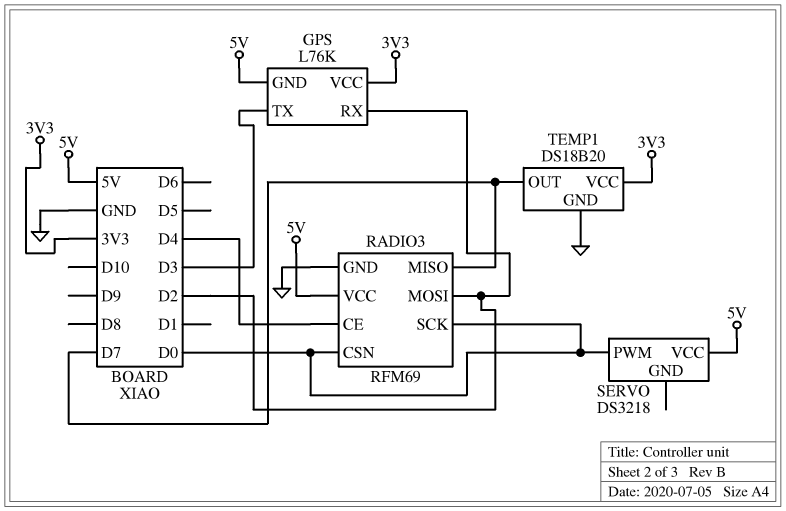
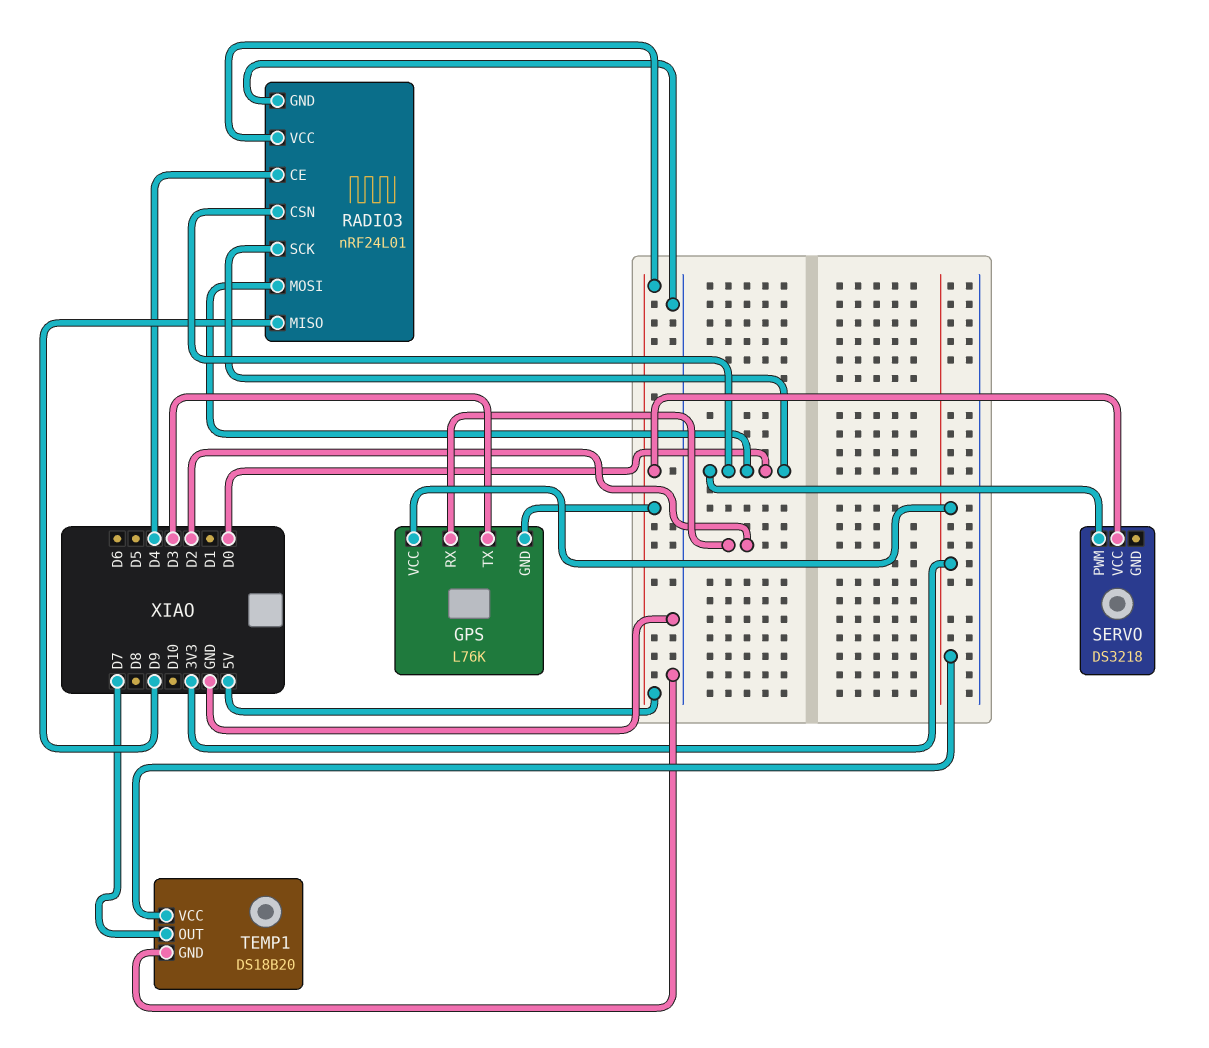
RADIO3: RFM69 -> nRF24L01
RADIO3 pin MISO: D7 -> D9
RADIO3 pin MOSI: D2 -> D0

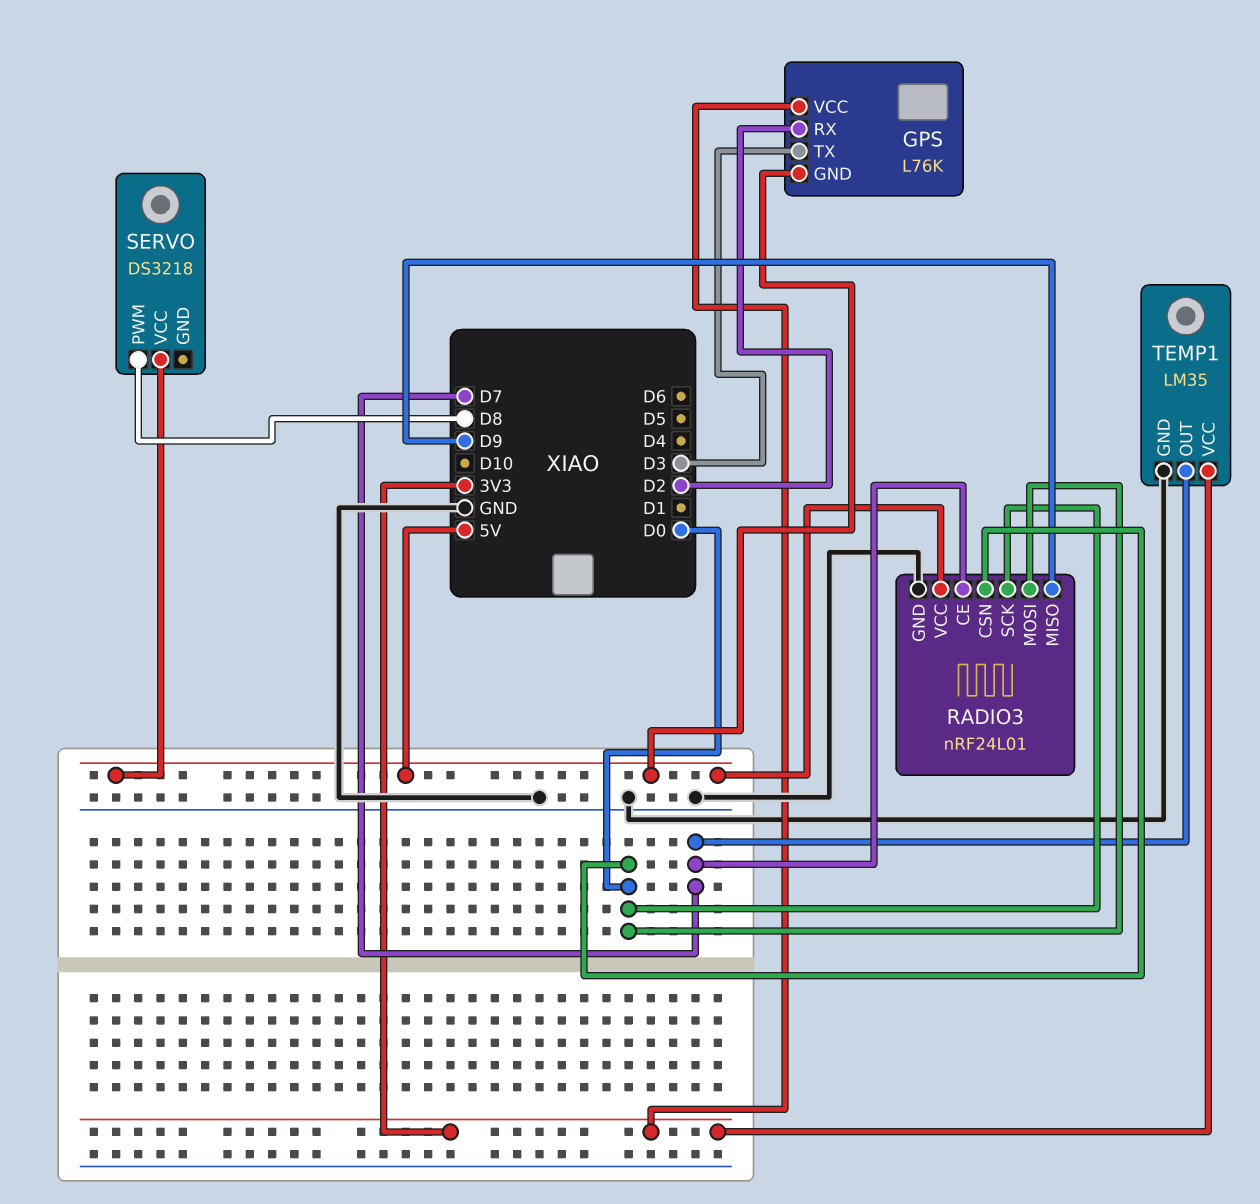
RADIO3 pin CE: D4 -> D7
SERVO pin PWM: D0 -> D8
TEMP1: DS18B20 -> LM35

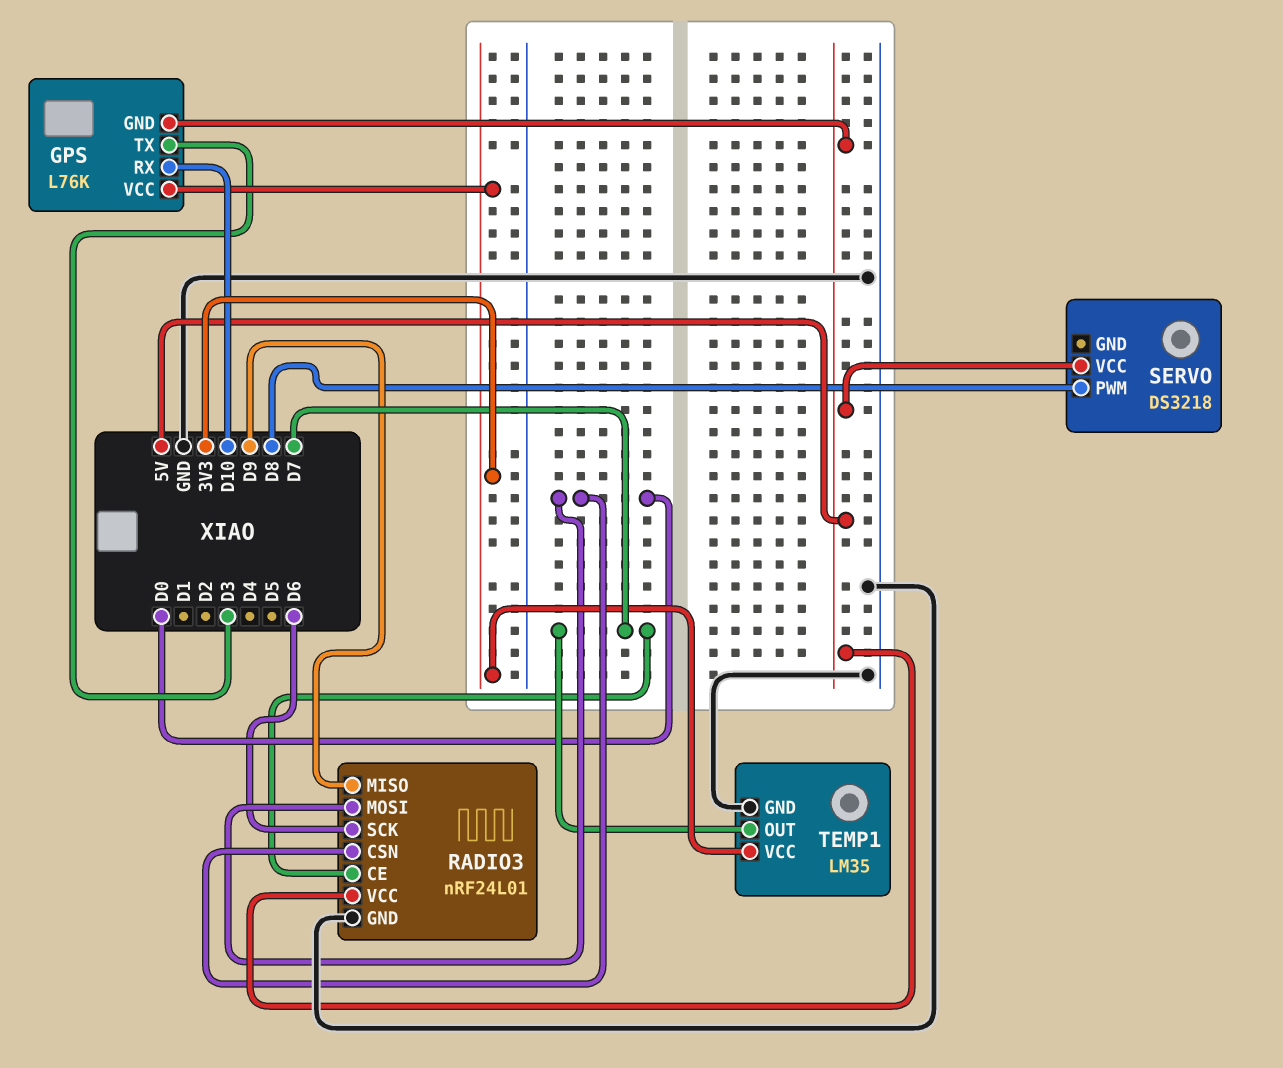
GPS pin RX: D2 -> D10
RADIO3 pin SCK: D0 -> D6

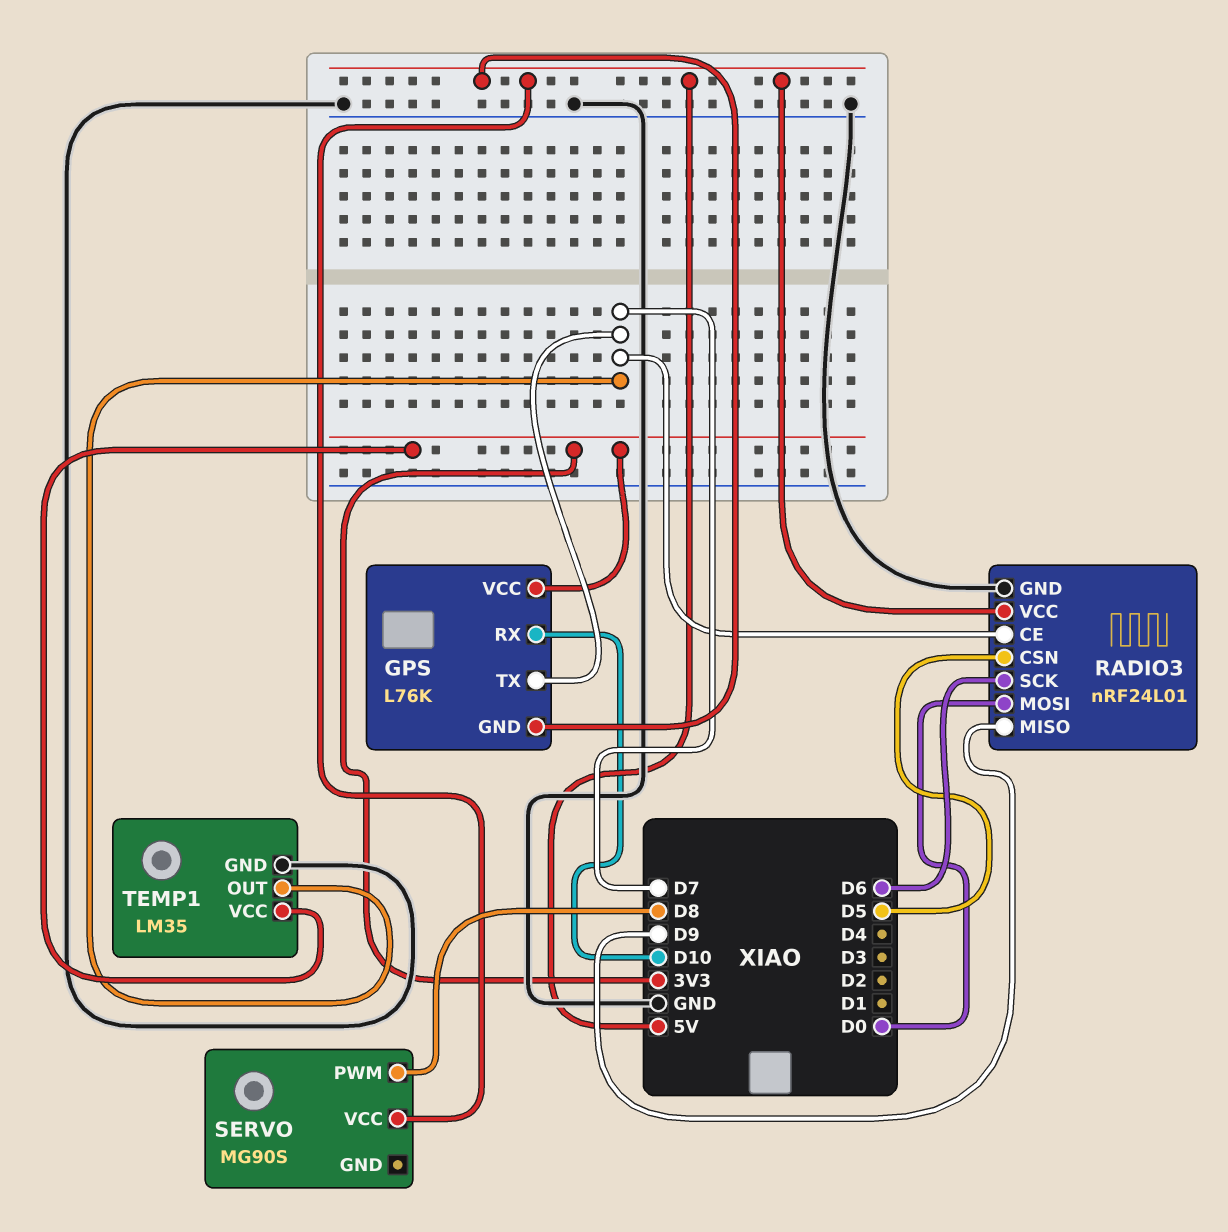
GPS pin TX: D3 -> D7
RADIO3 pin CSN: D0 -> D5
SERVO: DS3218 -> MG90S

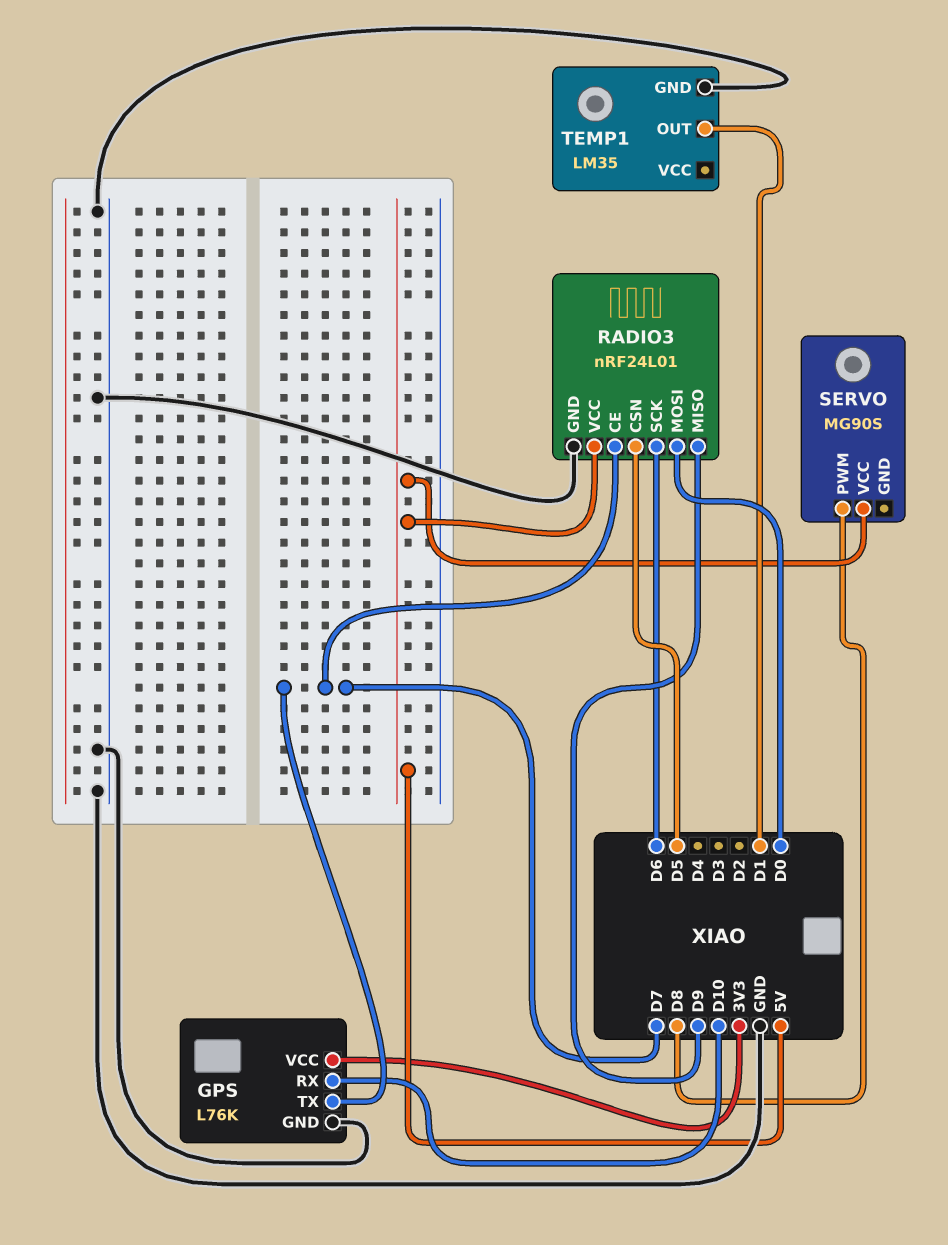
GPS pin GND: 5V -> GND
TEMP1 pin OUT: D7 -> D1
TEMP1 pin VCC: 3V3 -> none

